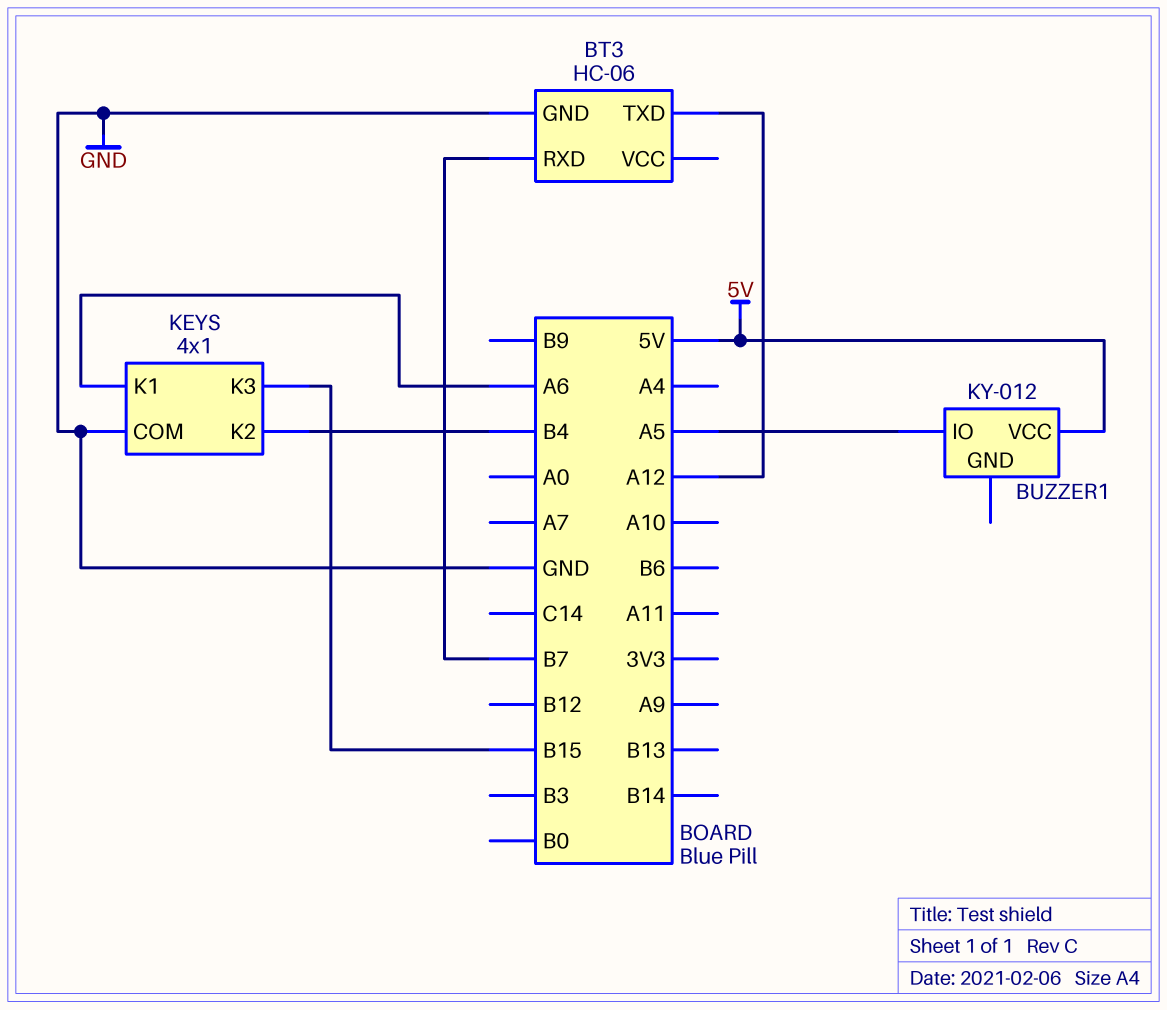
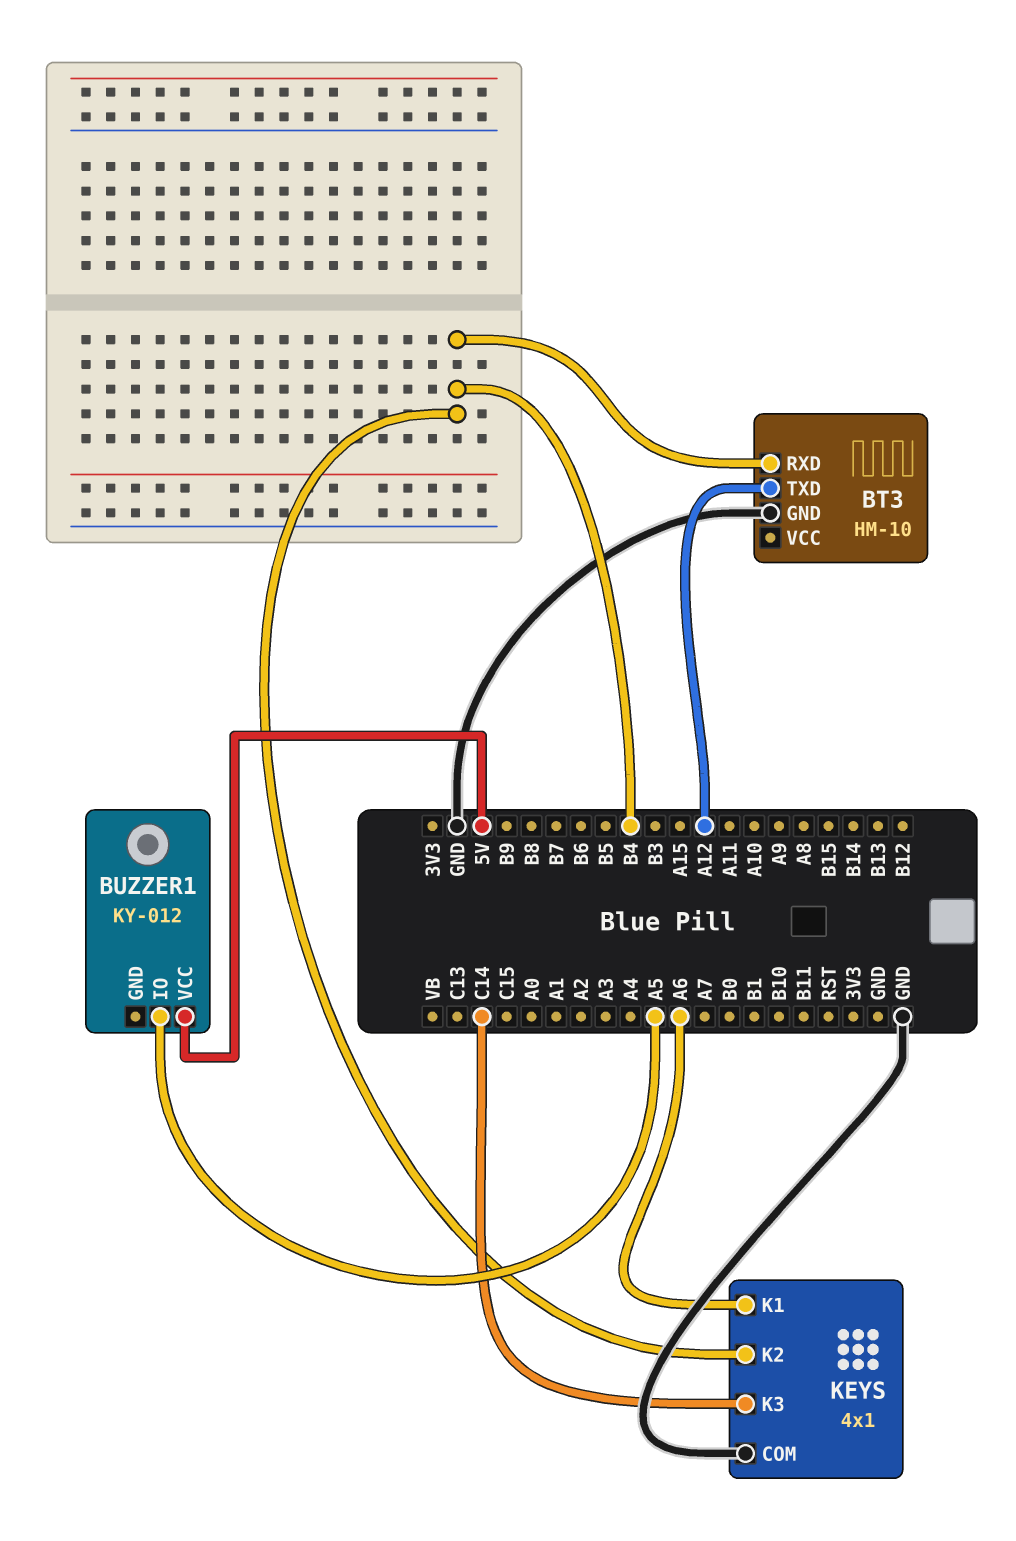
BT3: HC-06 -> HM-10
BT3 pin RXD: B7 -> B4
KEYS pin K3: B15 -> C14

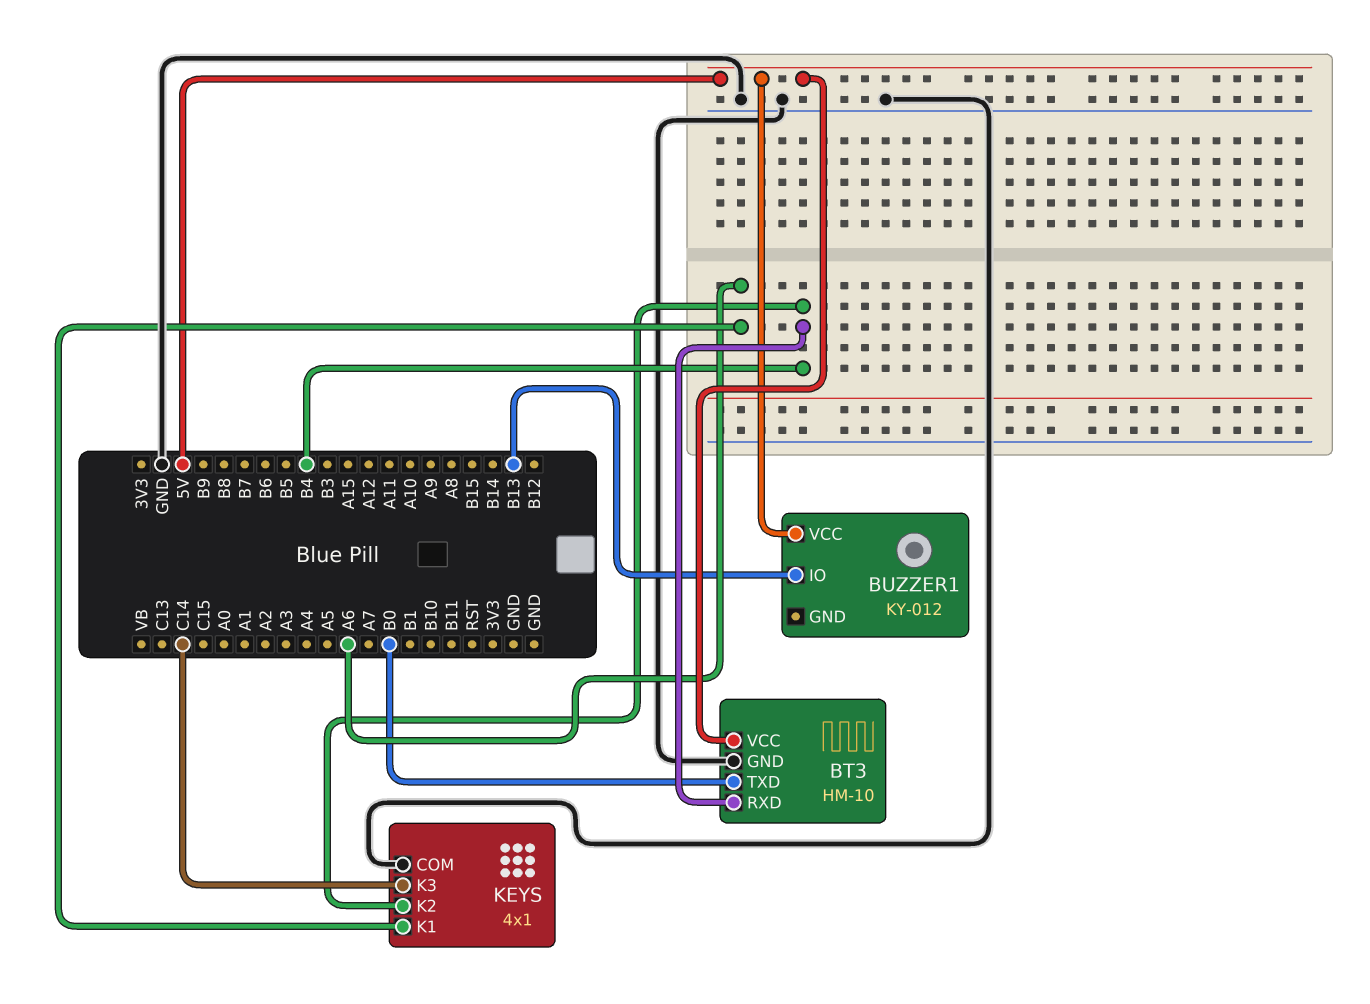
BT3 pin TXD: A12 -> B0
BT3 pin VCC: none -> 5V
BUZZER1 pin IO: A5 -> B13

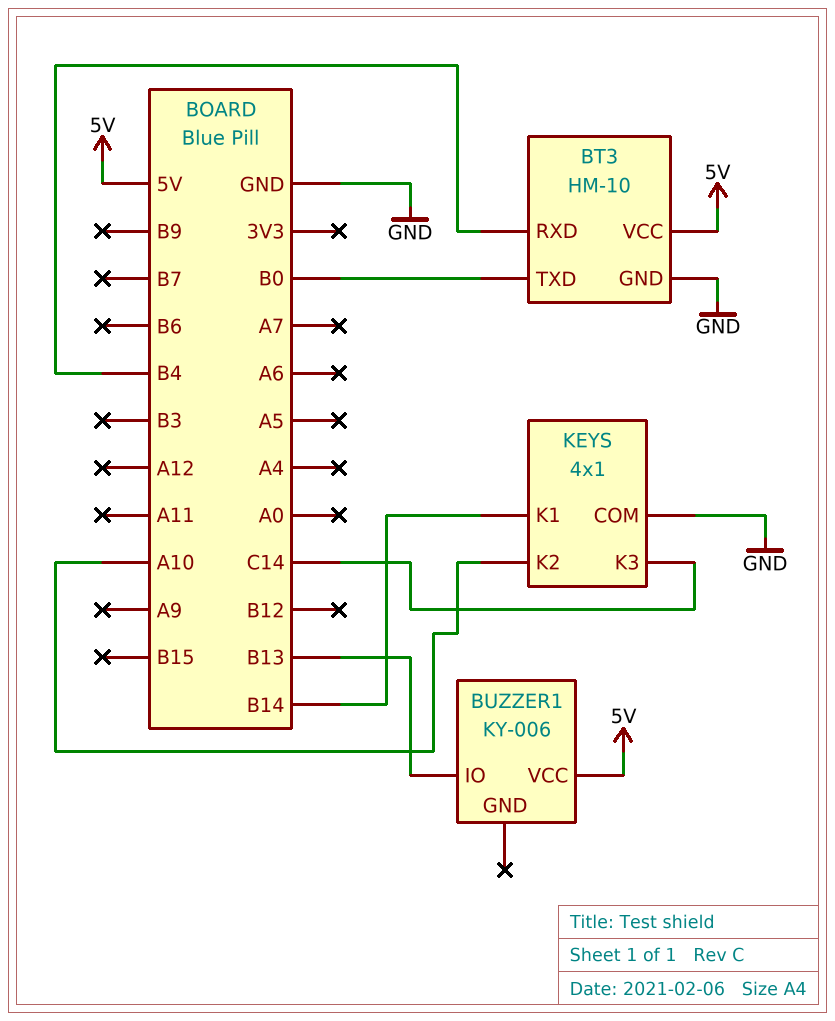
BUZZER1: KY-012 -> KY-006
KEYS pin K1: A6 -> B14
KEYS pin K2: B4 -> A10

